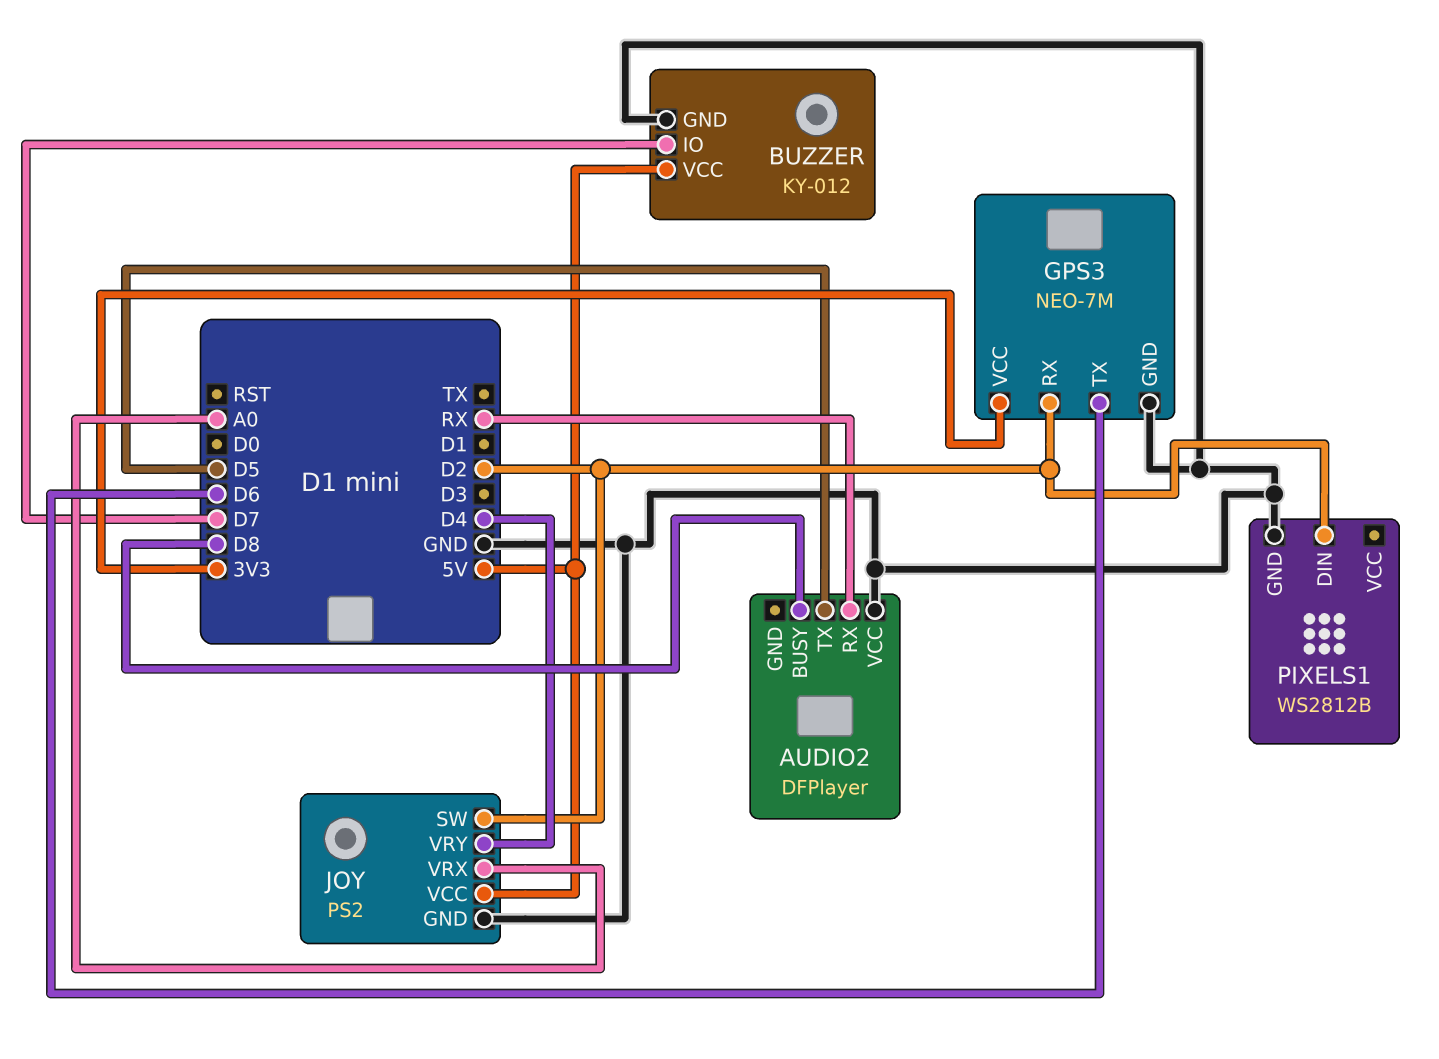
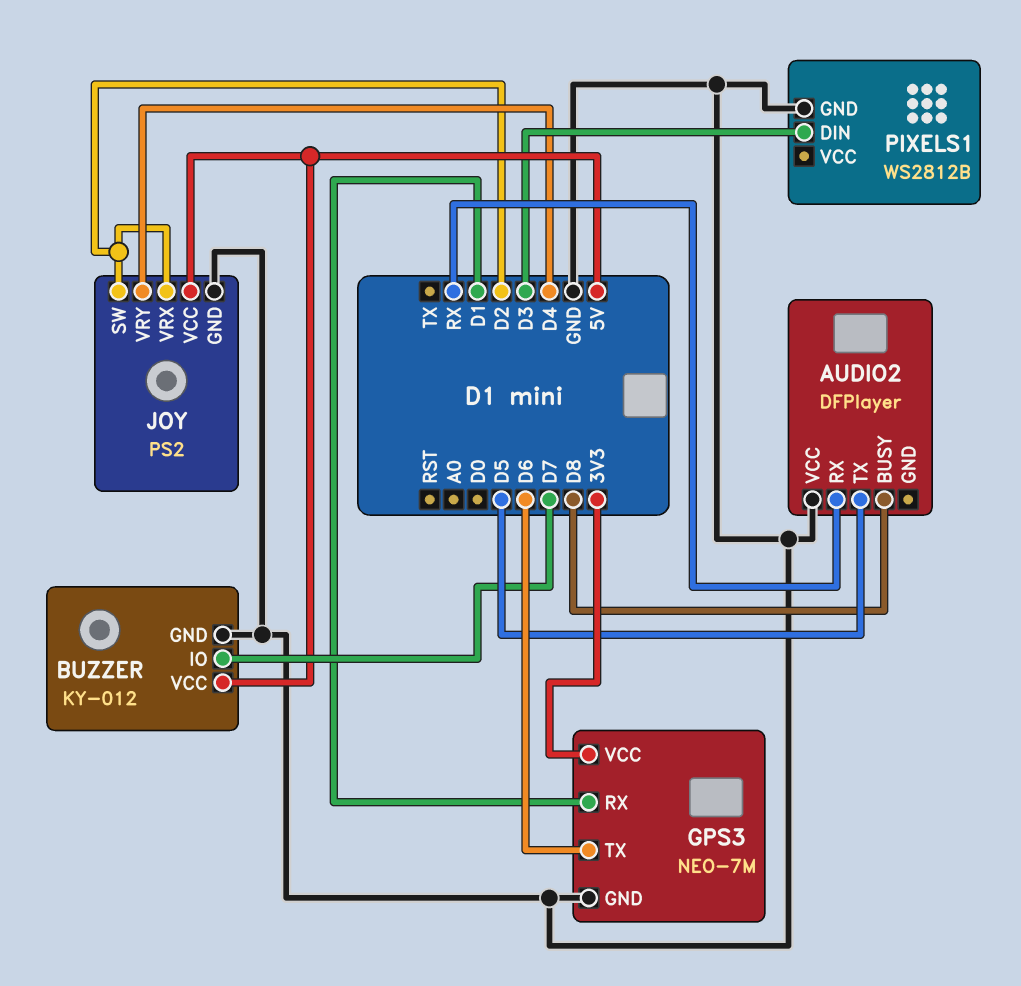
GPS3 pin RX: D2 -> D1
JOY pin VRX: A0 -> D2
PIXELS1 pin DIN: D2 -> D3

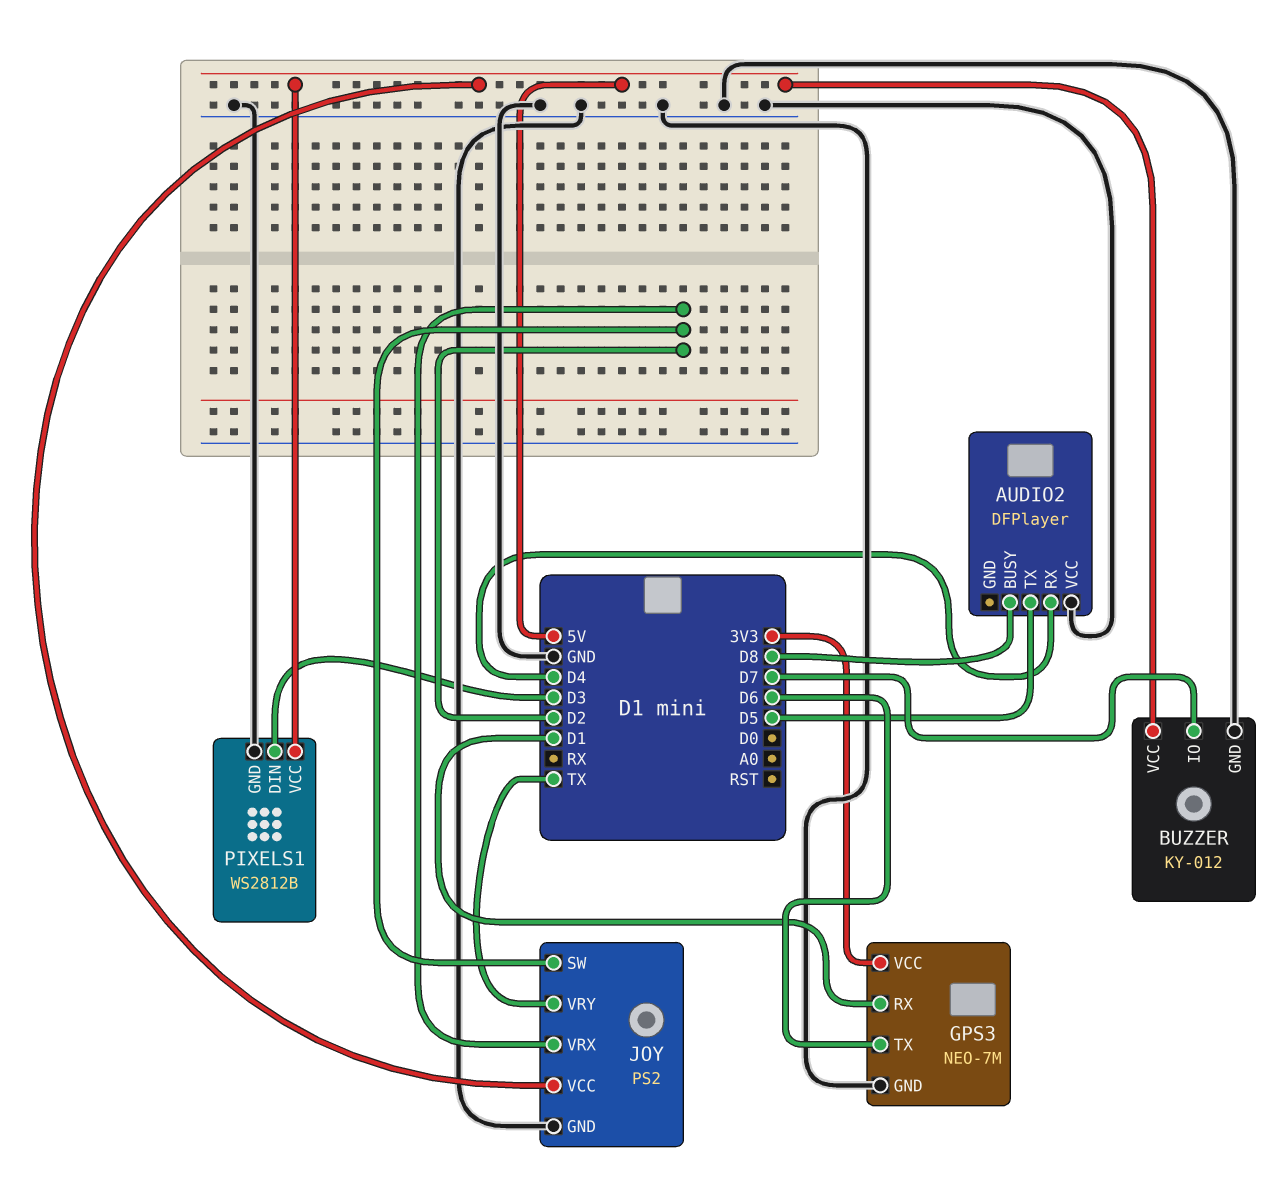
AUDIO2 pin RX: RX -> D4
JOY pin VRY: D4 -> TX
PIXELS1 pin VCC: none -> 5V

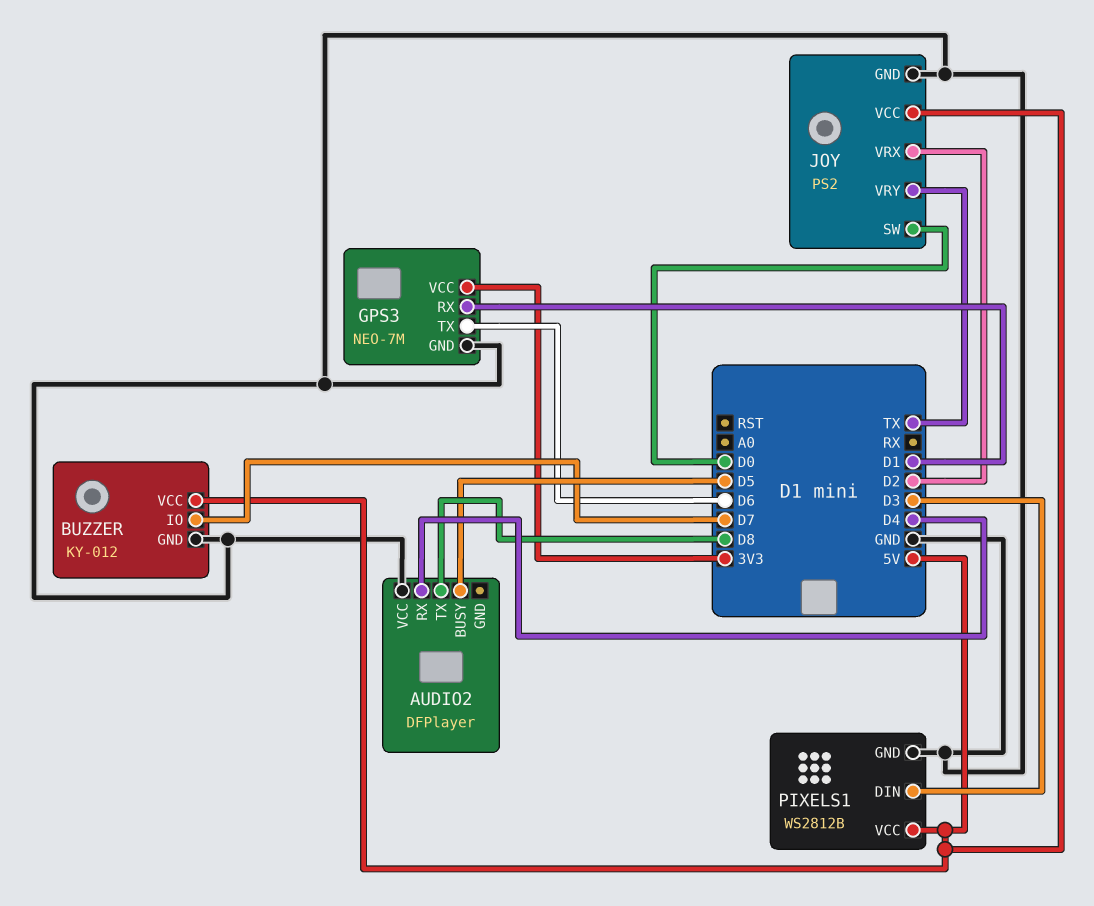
AUDIO2 pin BUSY: D8 -> D5
AUDIO2 pin TX: D5 -> D8
JOY pin SW: D2 -> D0

